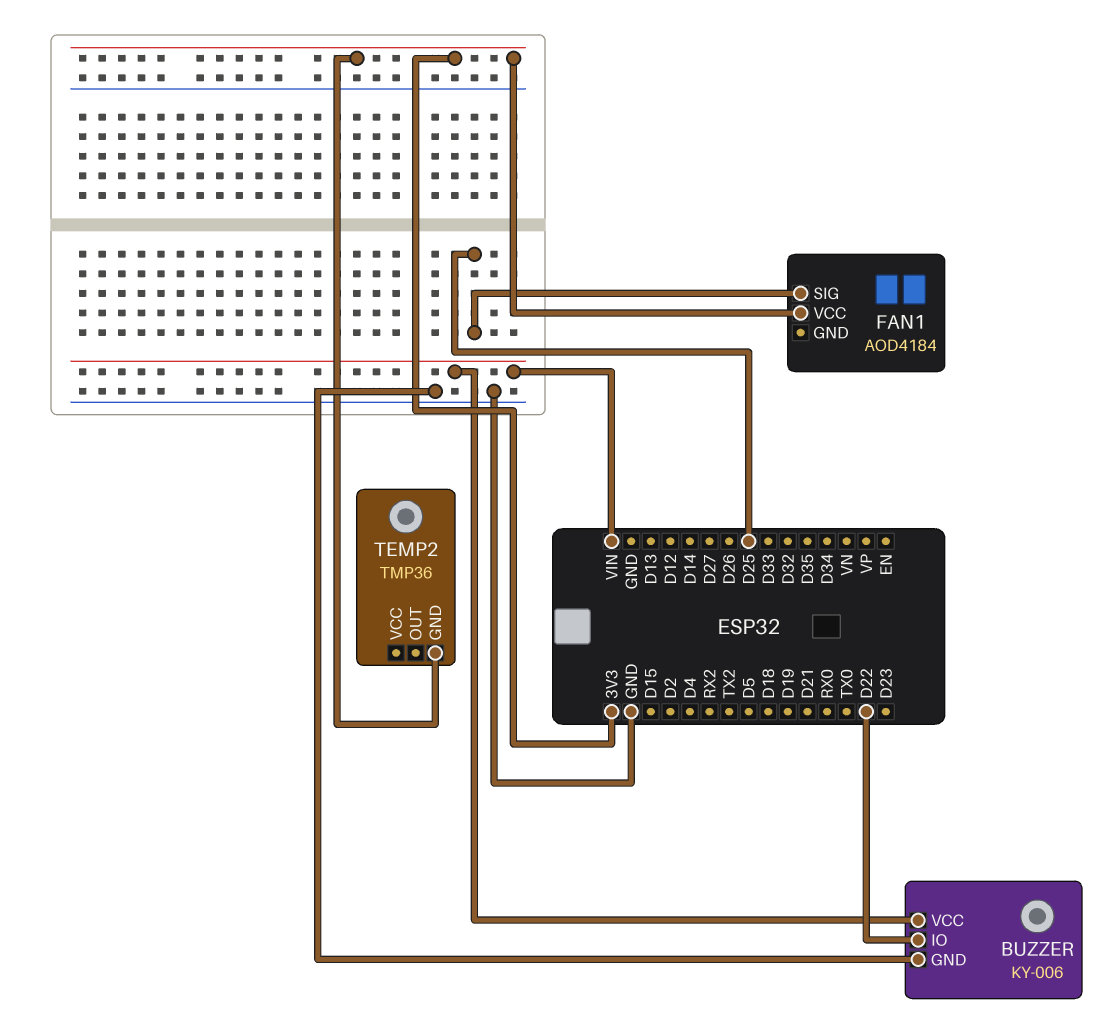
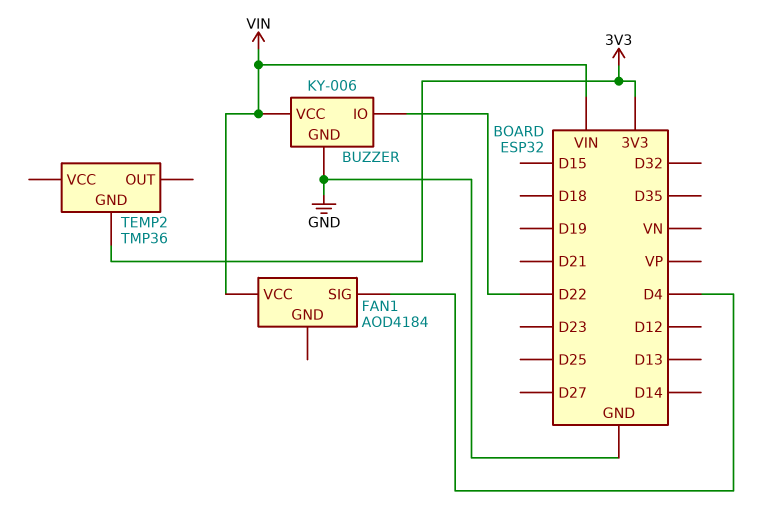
FAN1 pin SIG: D25 -> D4
FAN1 pin VCC: 3V3 -> VIN

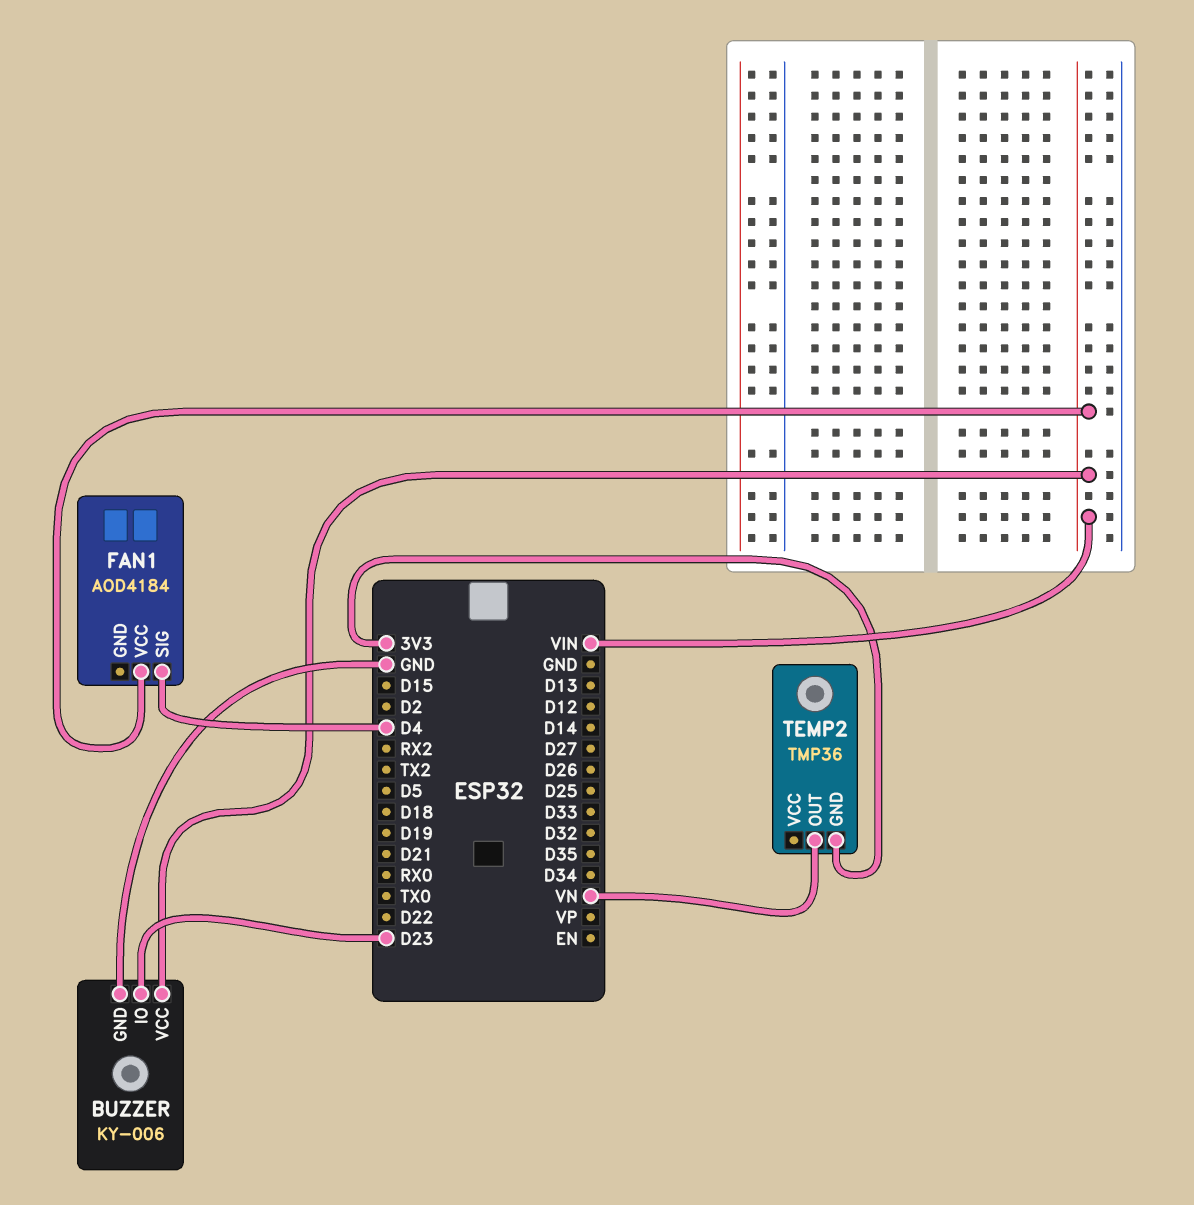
BUZZER pin IO: D22 -> D23
TEMP2 pin OUT: none -> VN

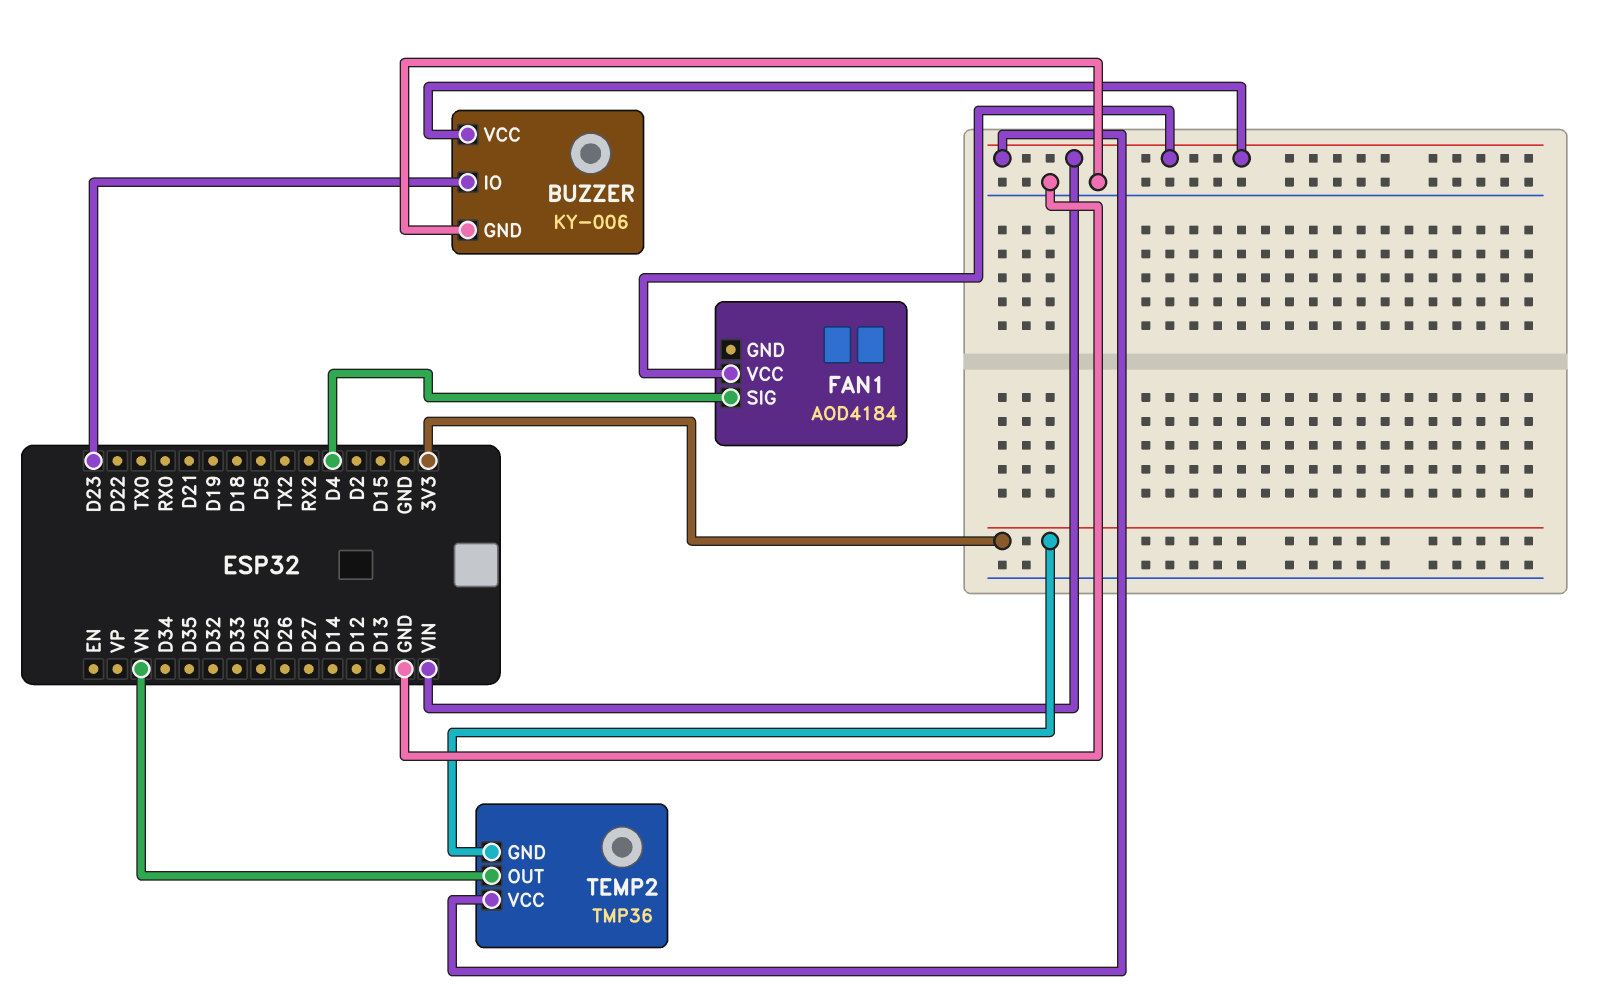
TEMP2 pin VCC: none -> VIN

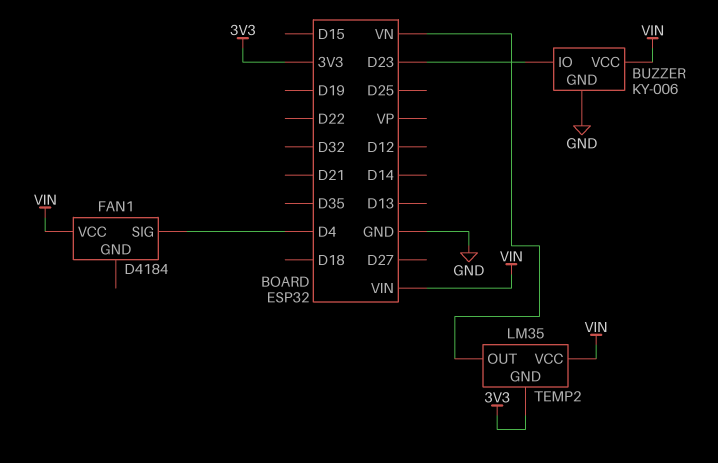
FAN1: AOD4184 -> D4184
TEMP2: TMP36 -> LM35

